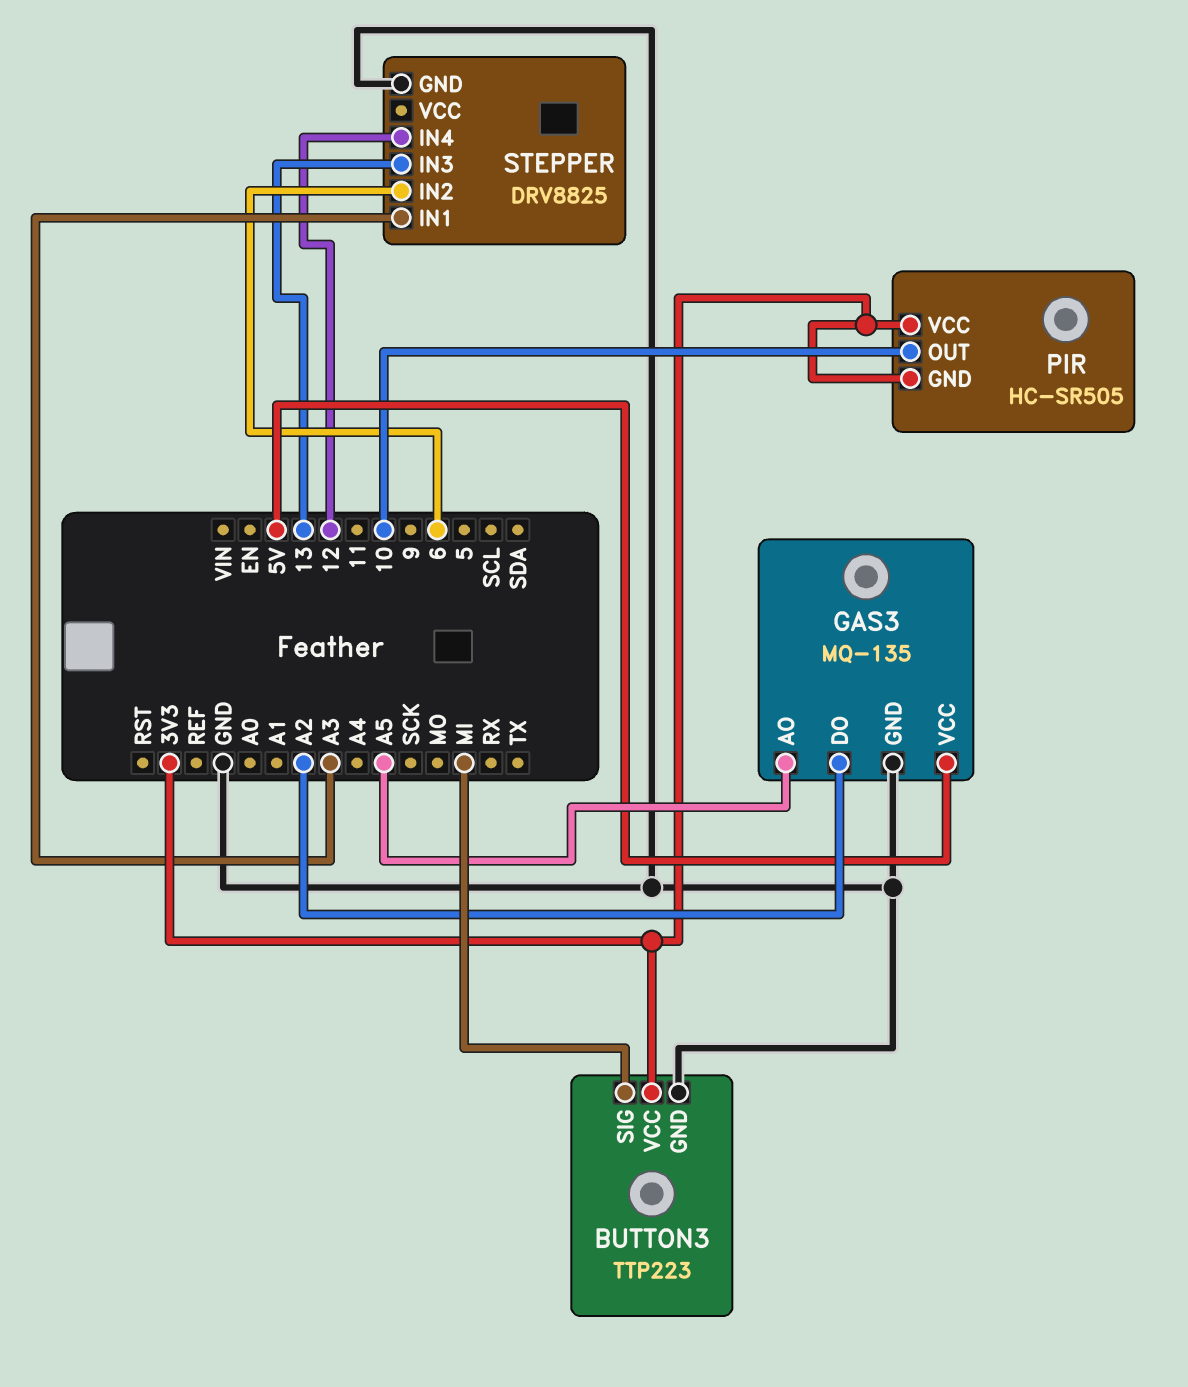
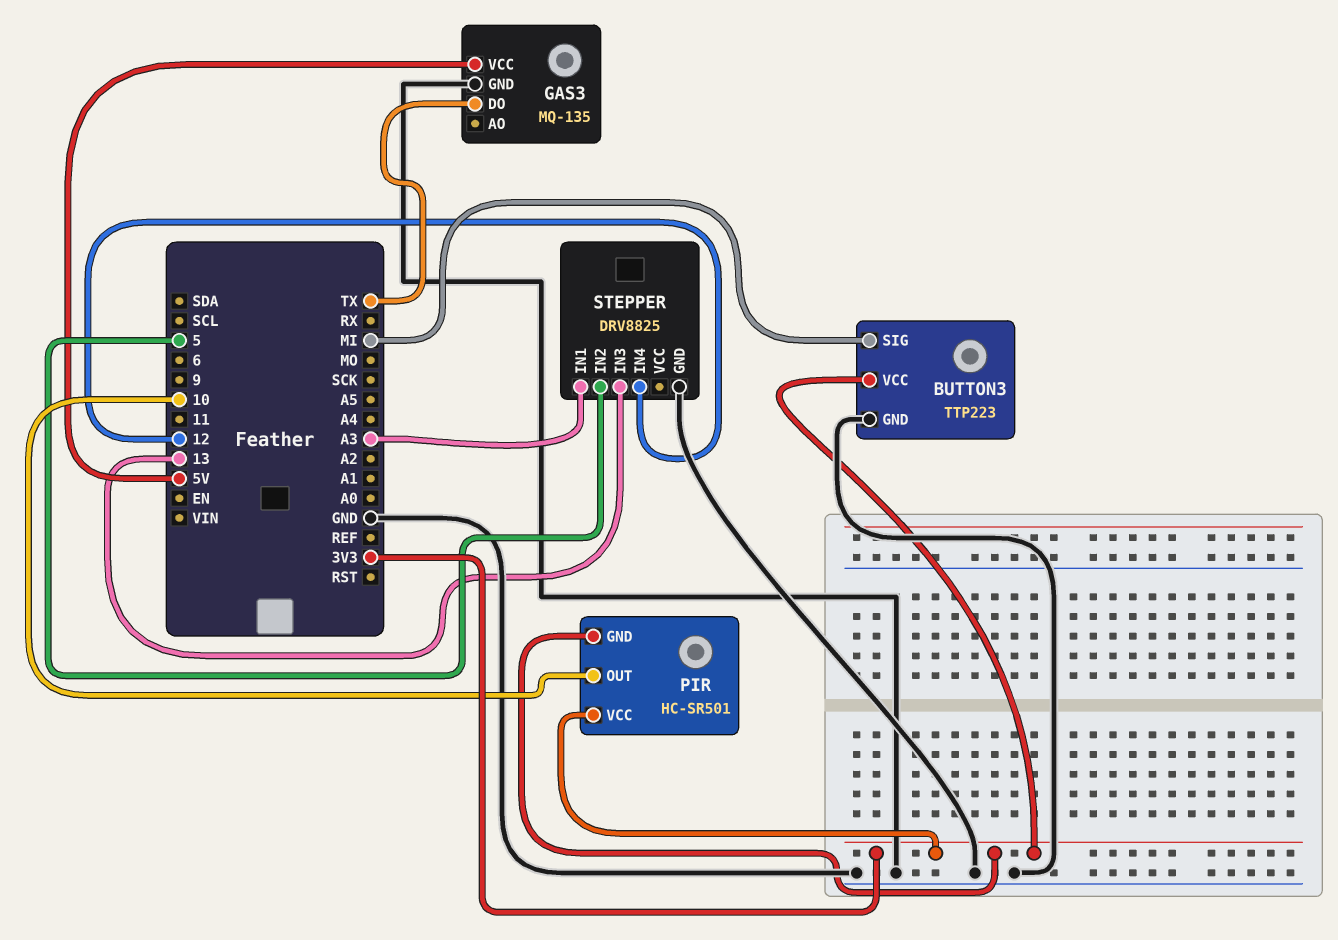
GAS3 pin AO: A5 -> none
GAS3 pin DO: A2 -> TX
PIR: HC-SR505 -> HC-SR501
STEPPER pin IN2: 6 -> 5

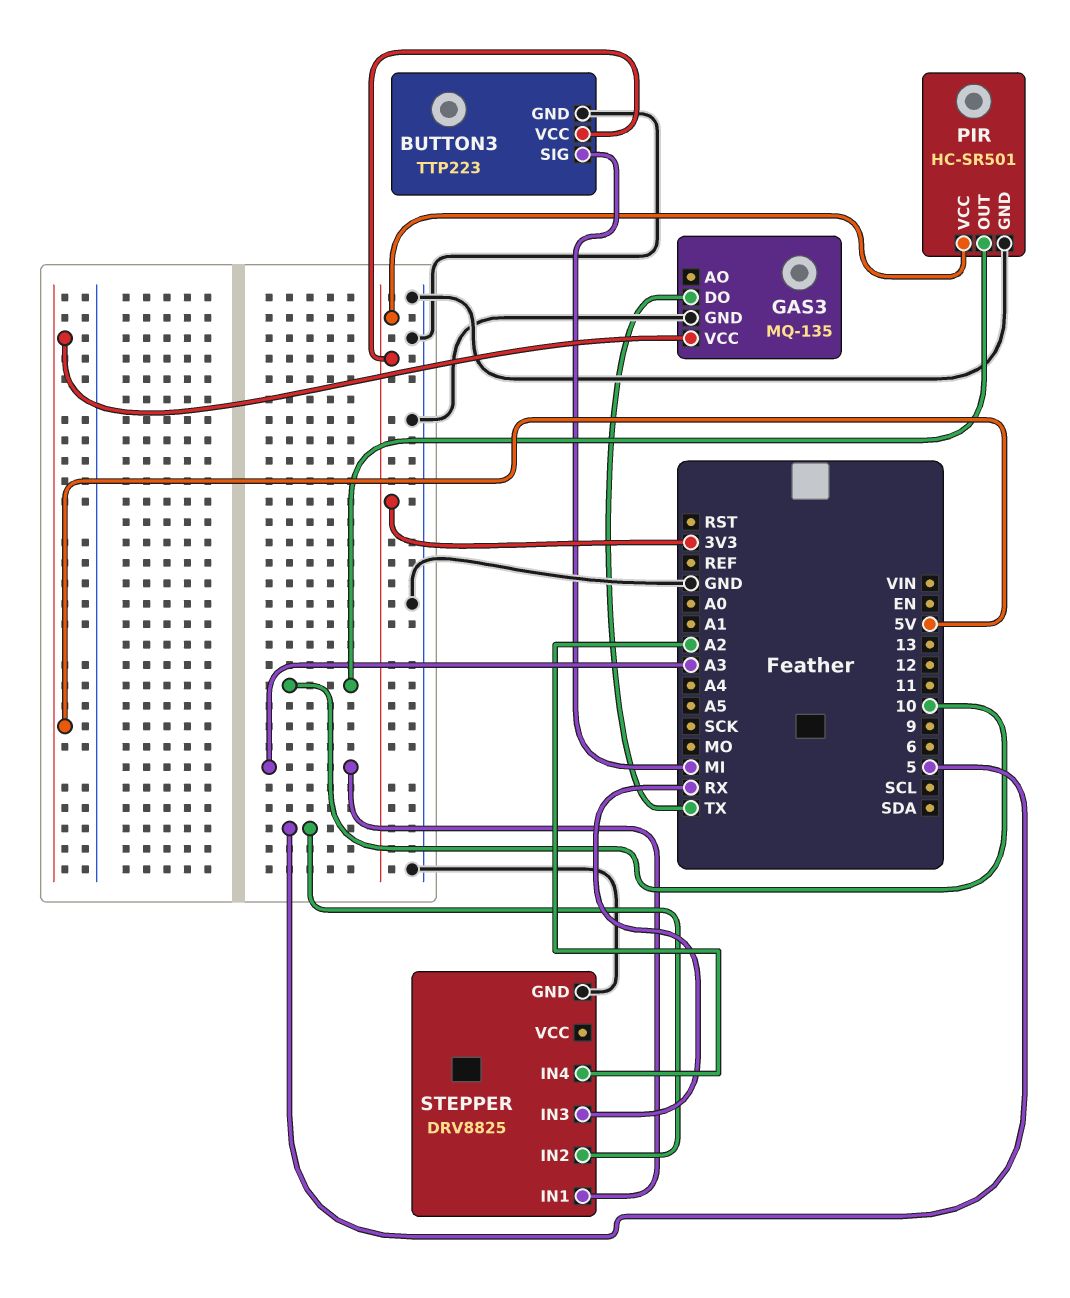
PIR pin GND: 3V3 -> GND
STEPPER pin IN3: 13 -> RX
STEPPER pin IN4: 12 -> A2

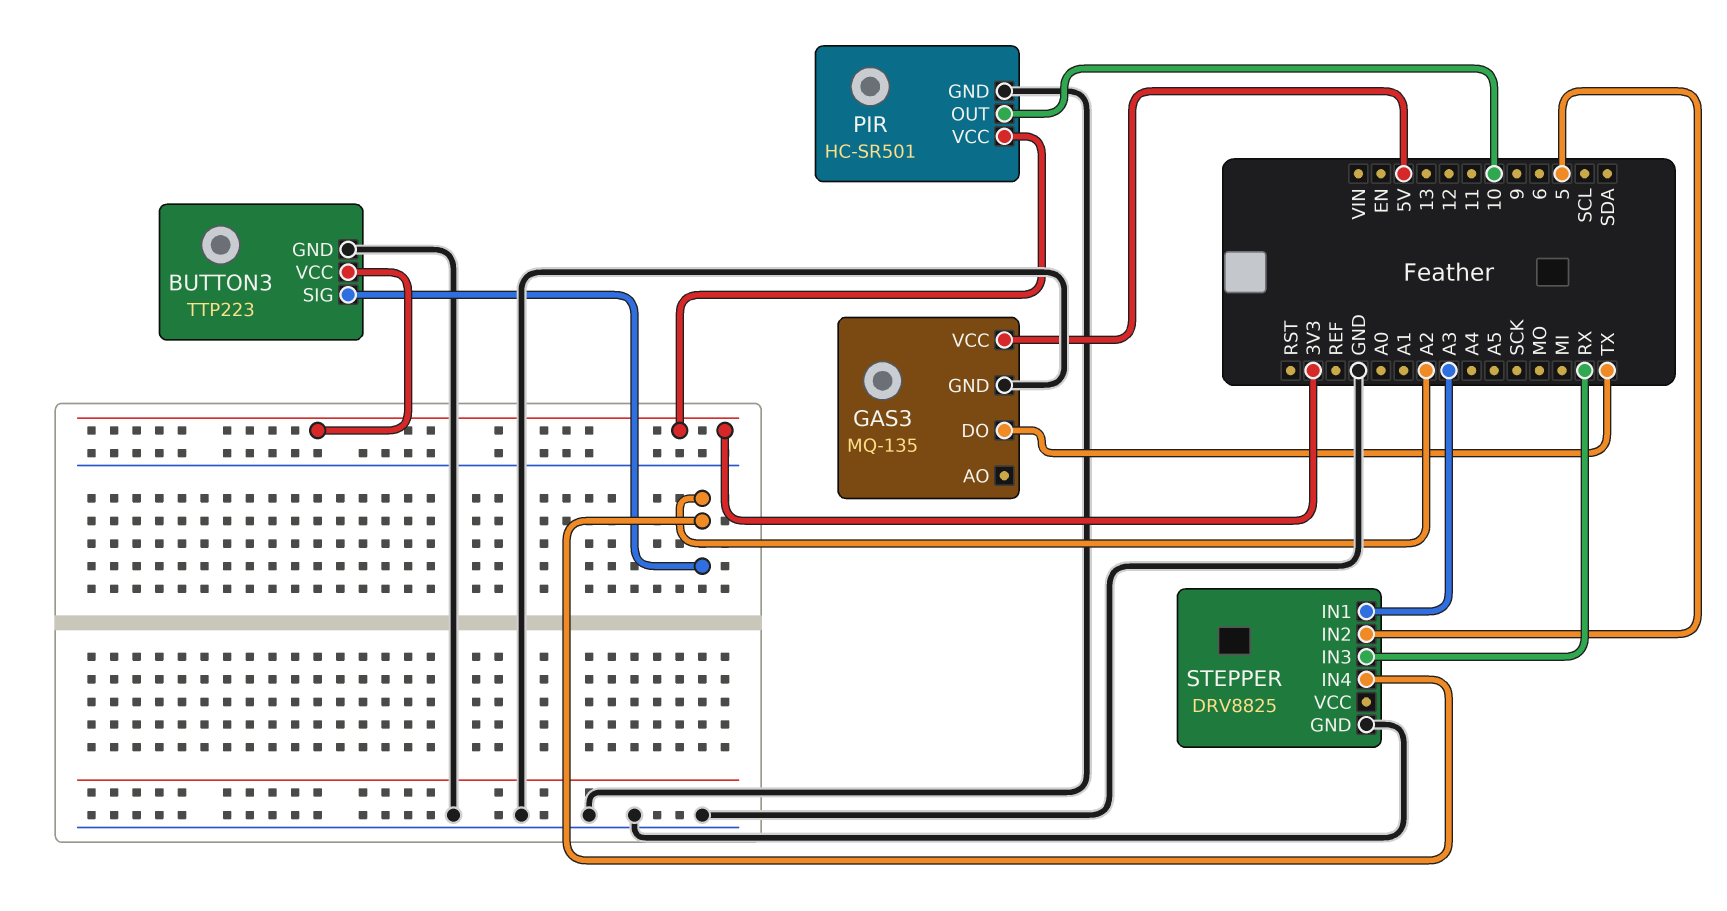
BUTTON3 pin SIG: MI -> A2

